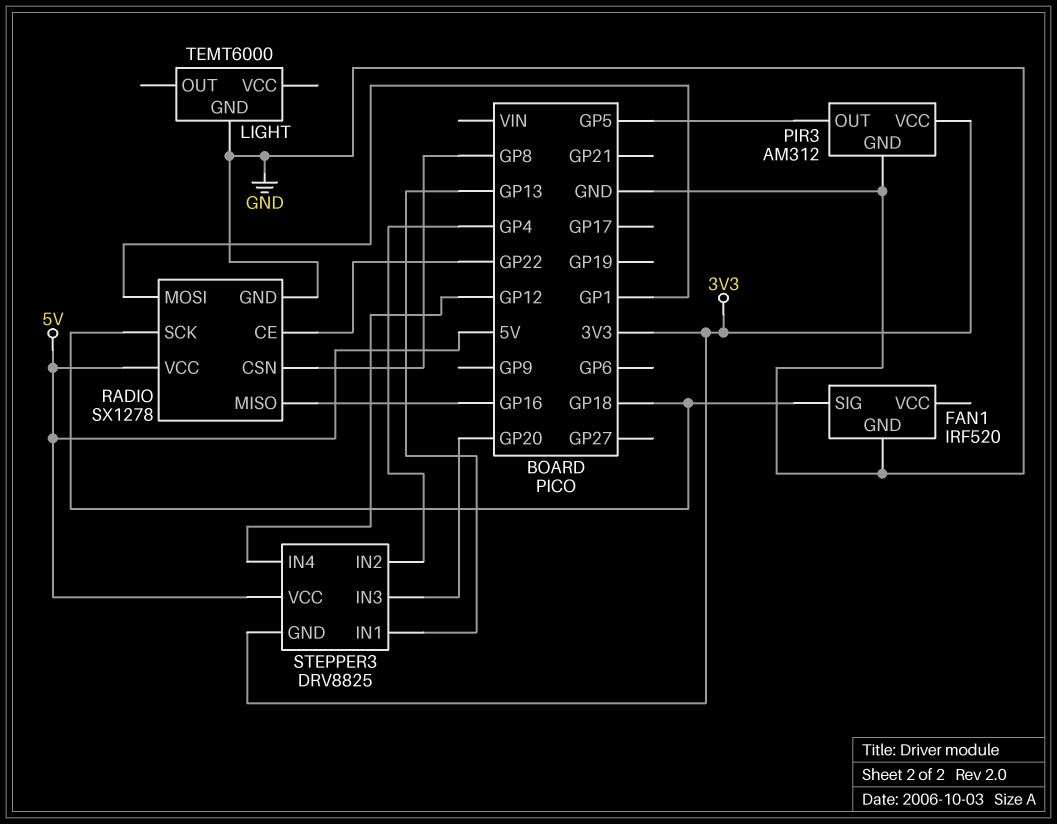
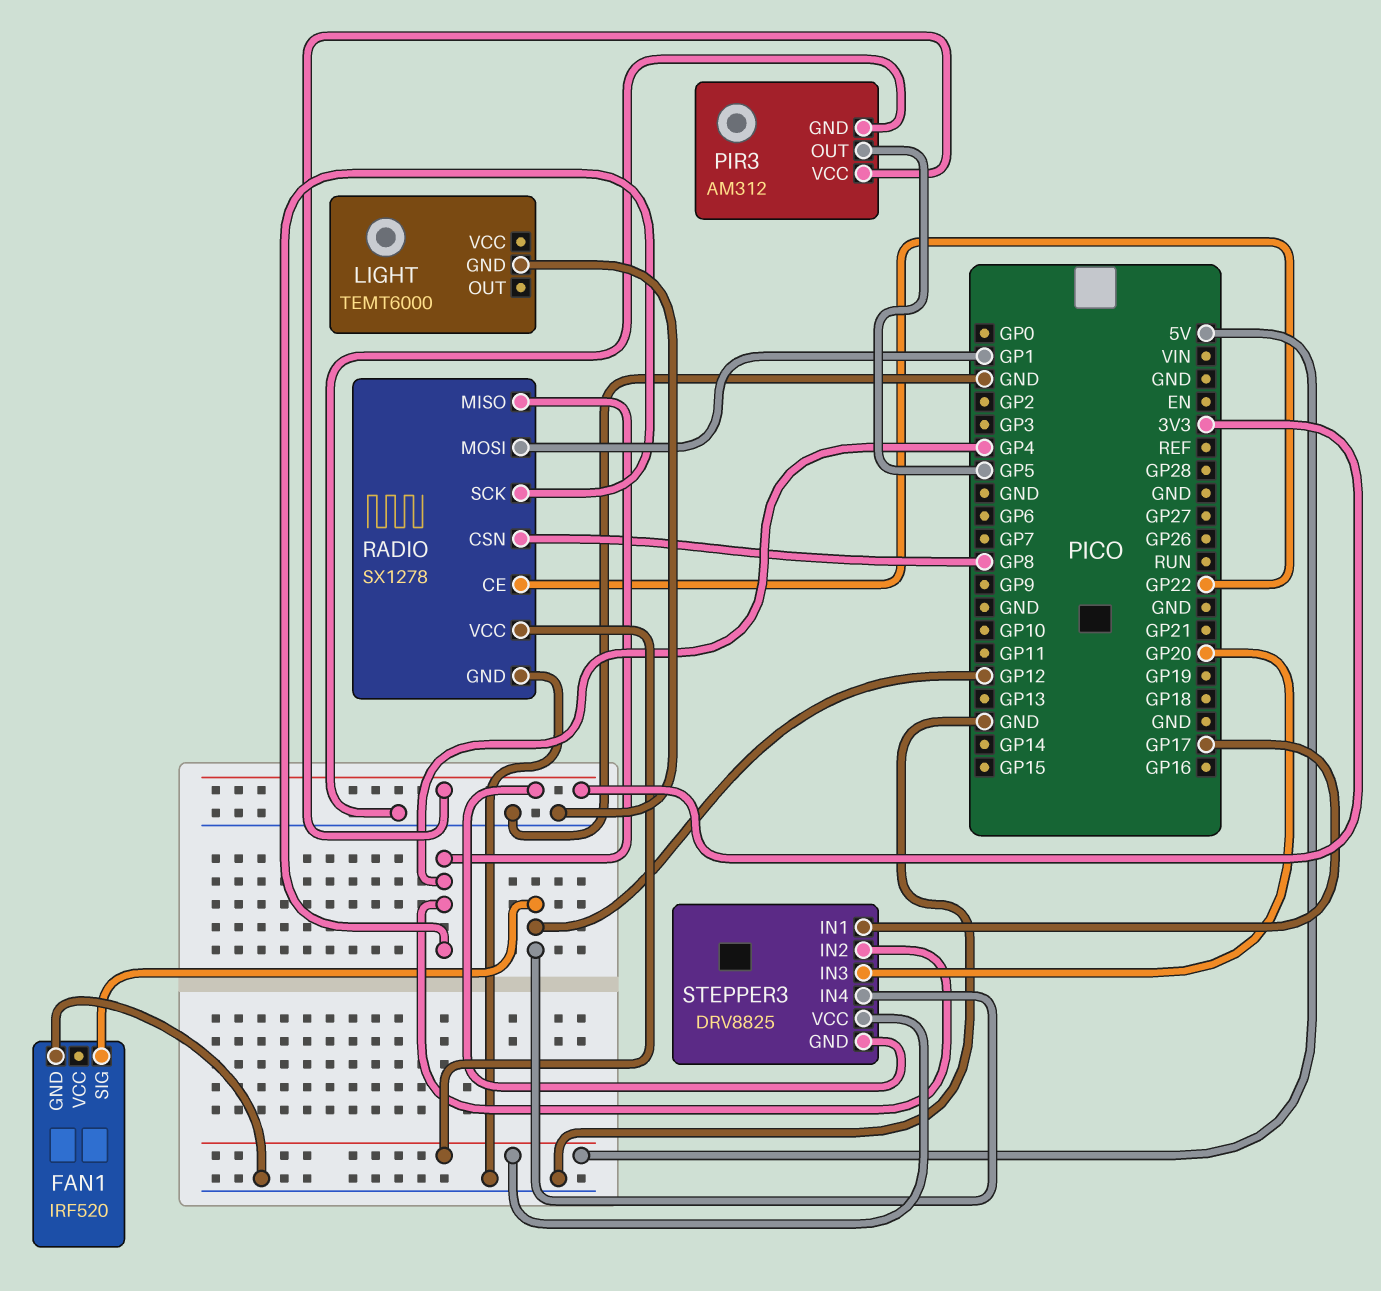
FAN1 pin SIG: GP18 -> GP12
RADIO pin MISO: GP16 -> GP4
RADIO pin SCK: GP18 -> GP4
STEPPER3 pin IN1: GP13 -> GP17

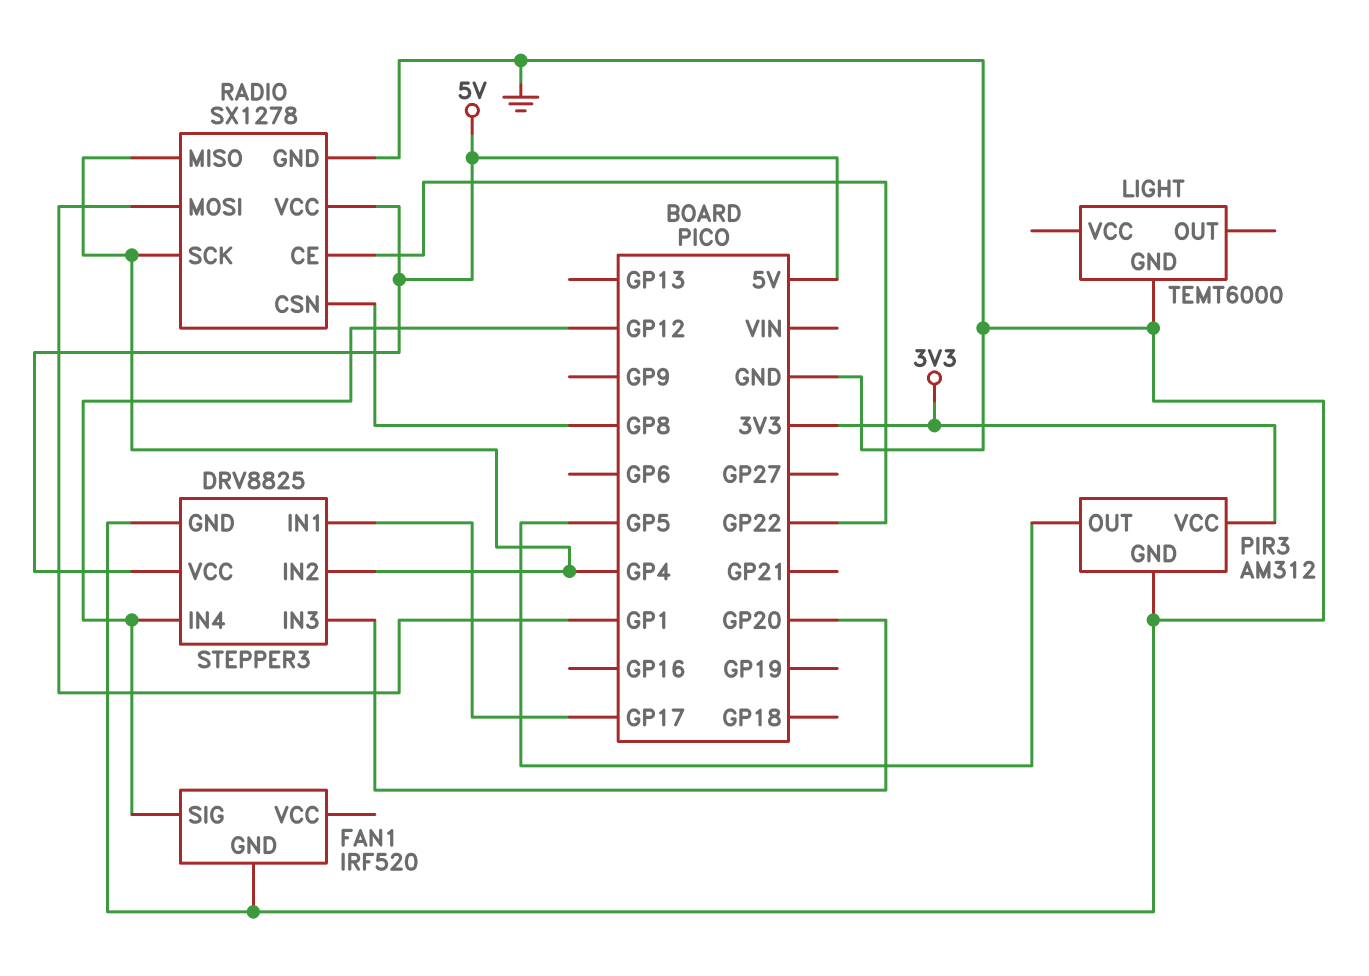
STEPPER3 pin GND: 3V3 -> GND

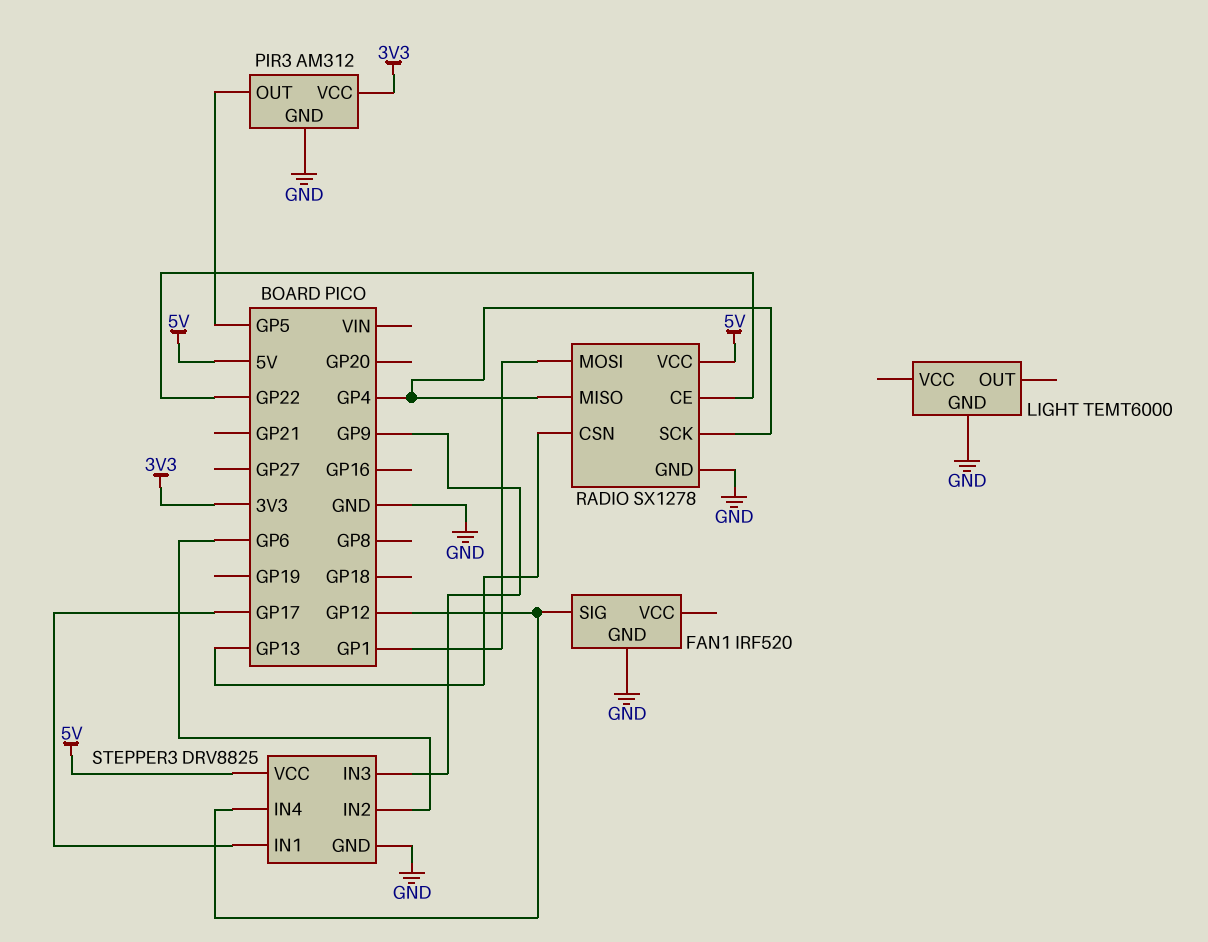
RADIO pin CSN: GP8 -> GP13
STEPPER3 pin IN2: GP4 -> GP6
STEPPER3 pin IN3: GP20 -> GP9

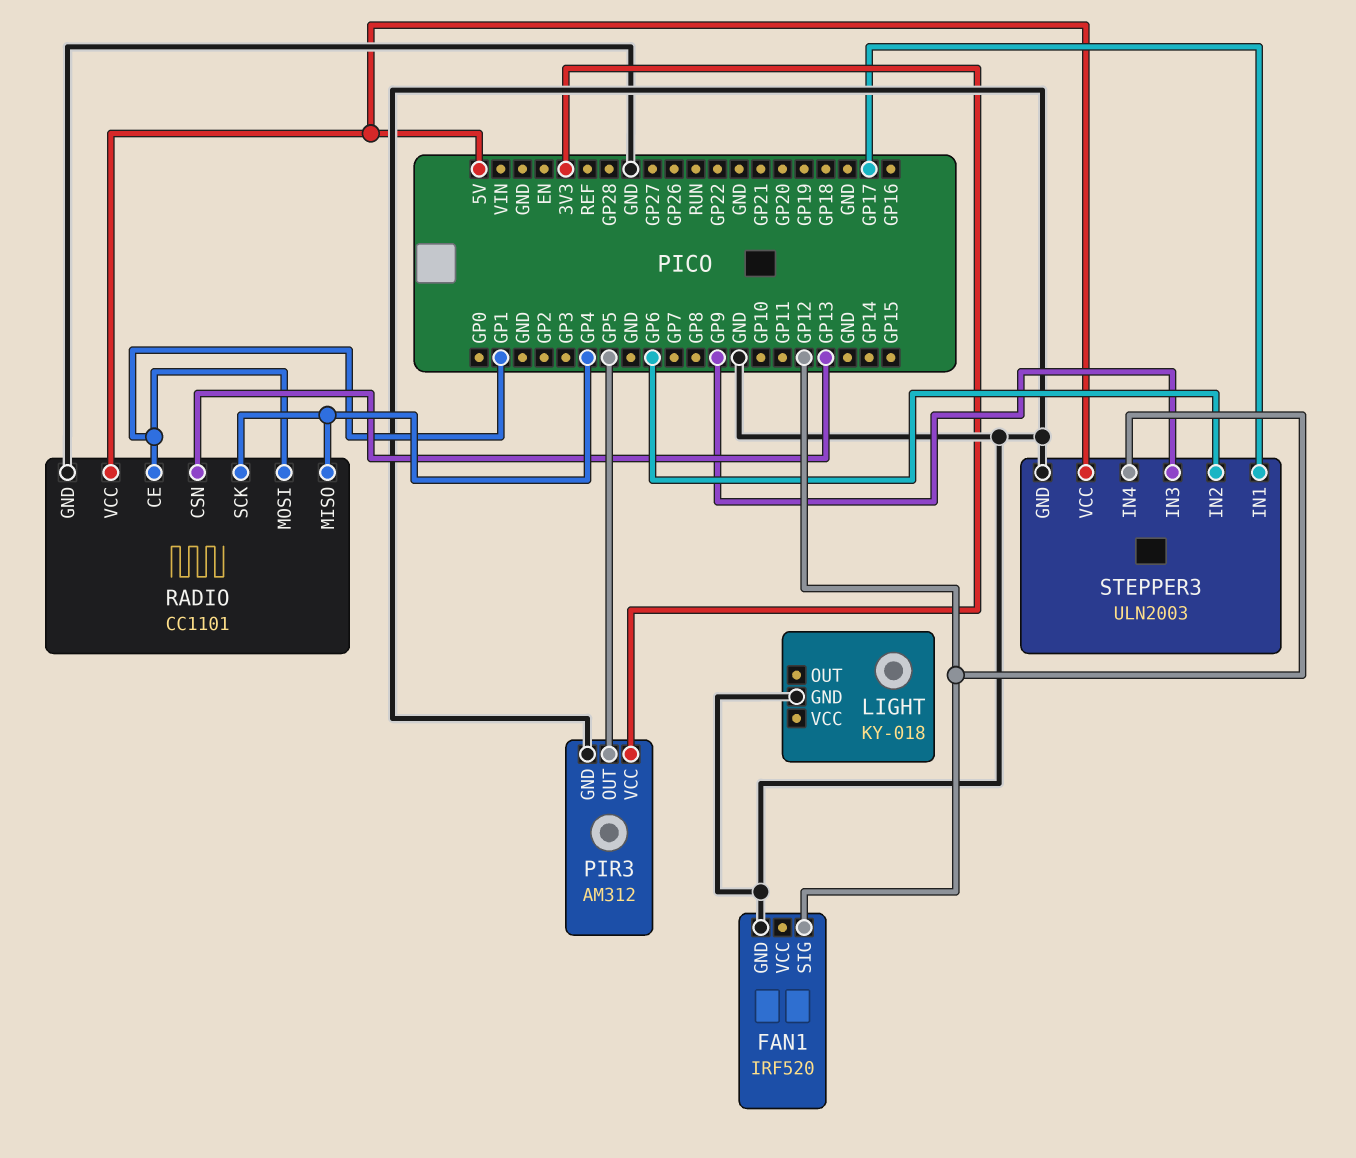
LIGHT: TEMT6000 -> KY-018
RADIO: SX1278 -> CC1101
RADIO pin CE: GP22 -> GP1
STEPPER3: DRV8825 -> ULN2003

